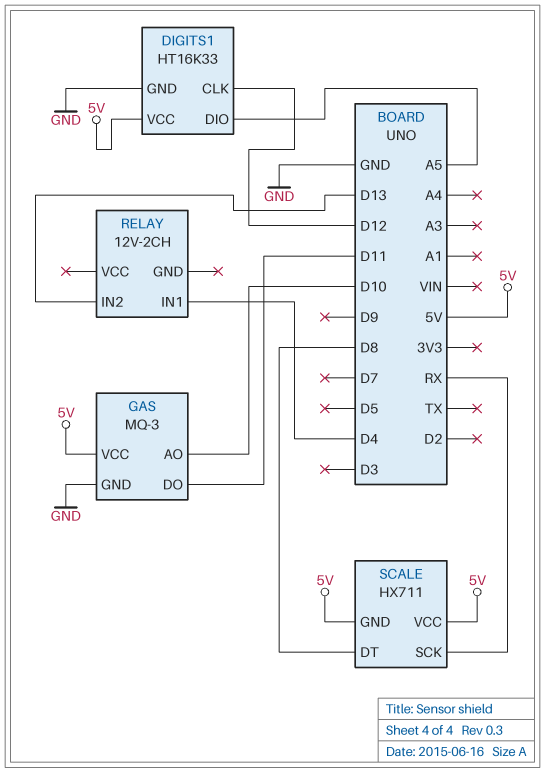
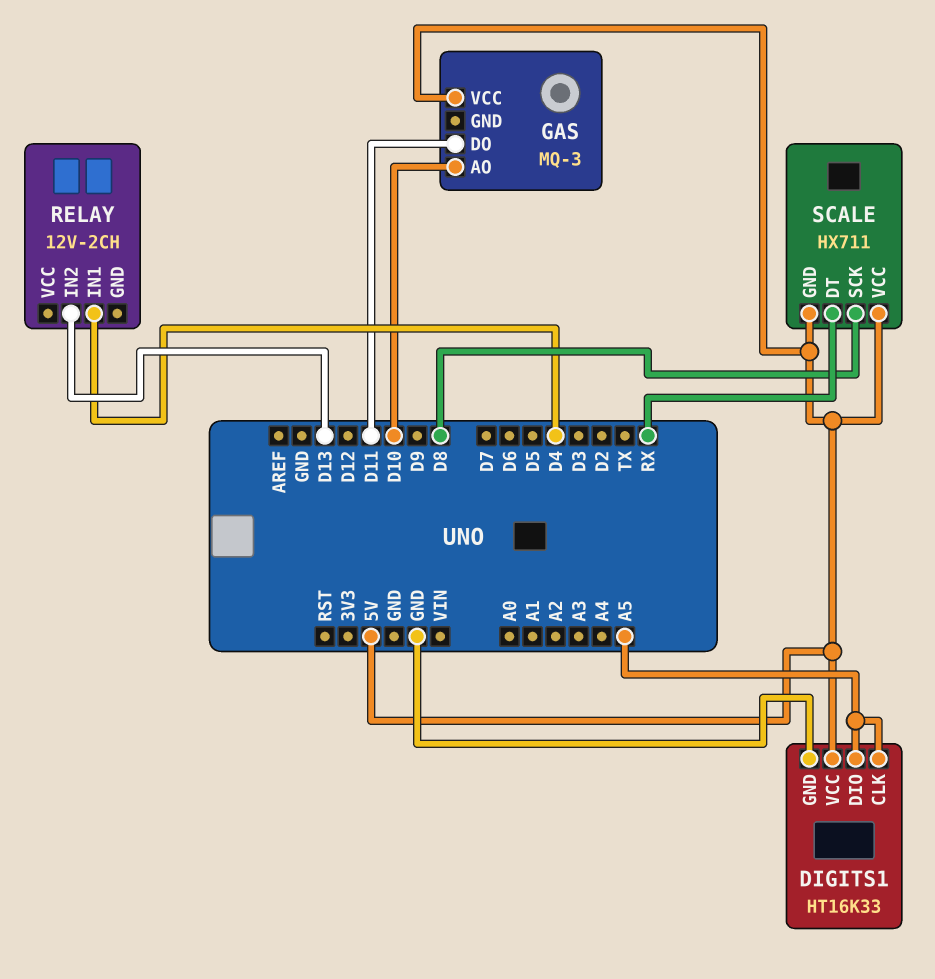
DIGITS1 pin CLK: D12 -> A5
GAS pin GND: GND -> none
SCALE pin DT: D8 -> RX
SCALE pin SCK: RX -> D8

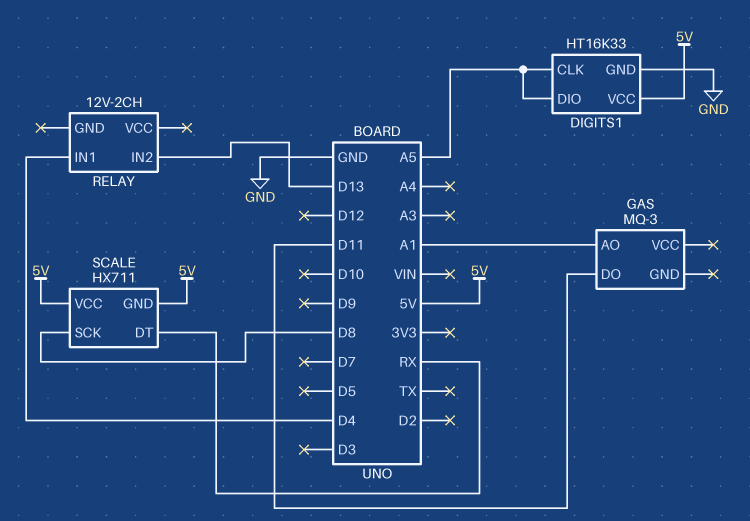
GAS pin AO: D10 -> A1
GAS pin VCC: 5V -> none

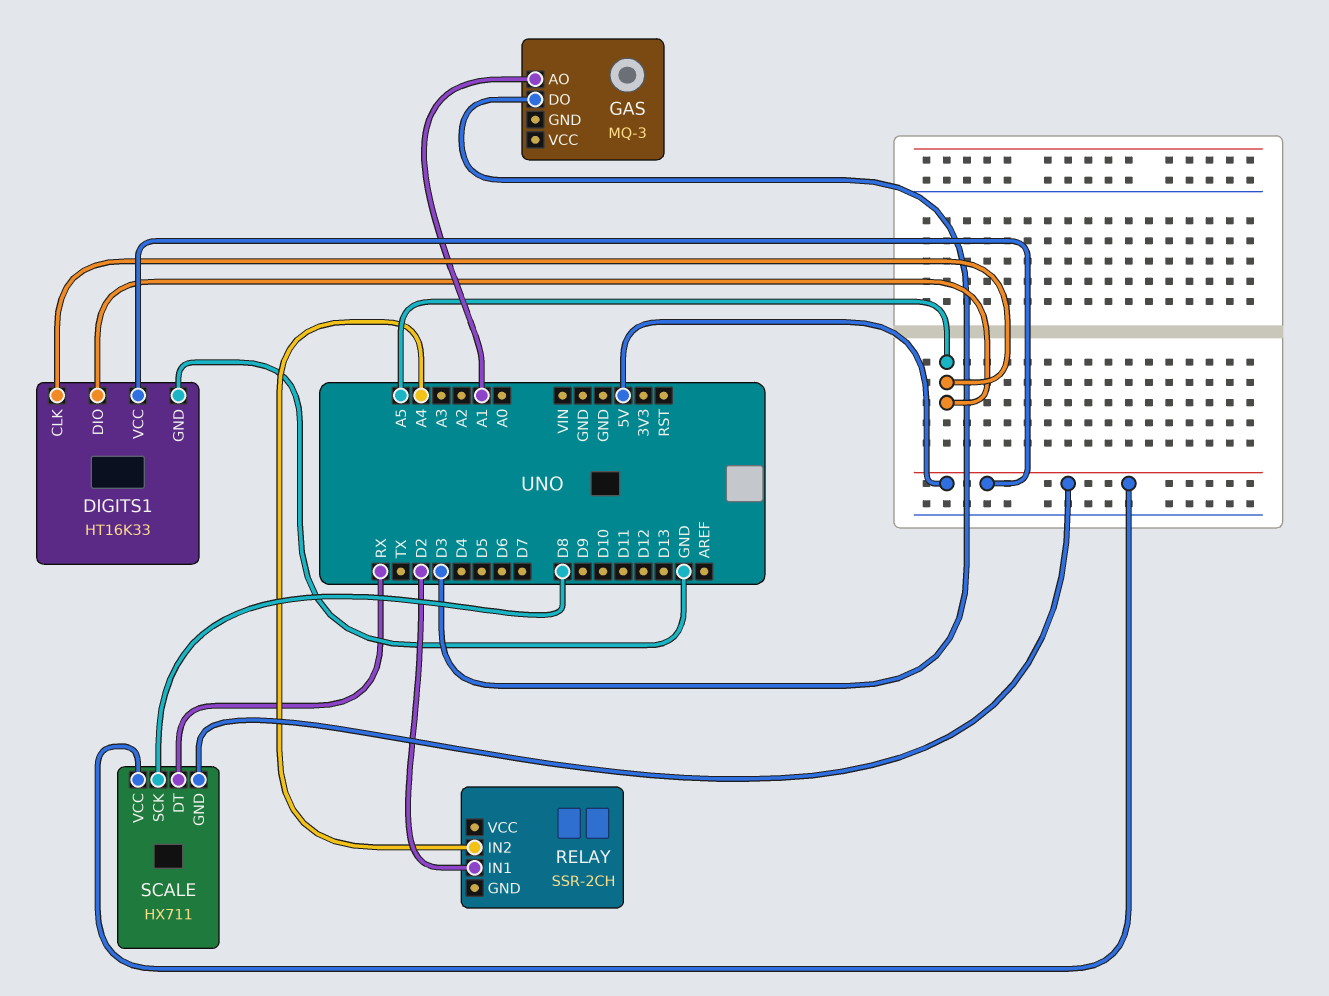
GAS pin DO: D11 -> D3
RELAY: 12V-2CH -> SSR-2CH
RELAY pin IN1: D4 -> D2
RELAY pin IN2: D13 -> A4

